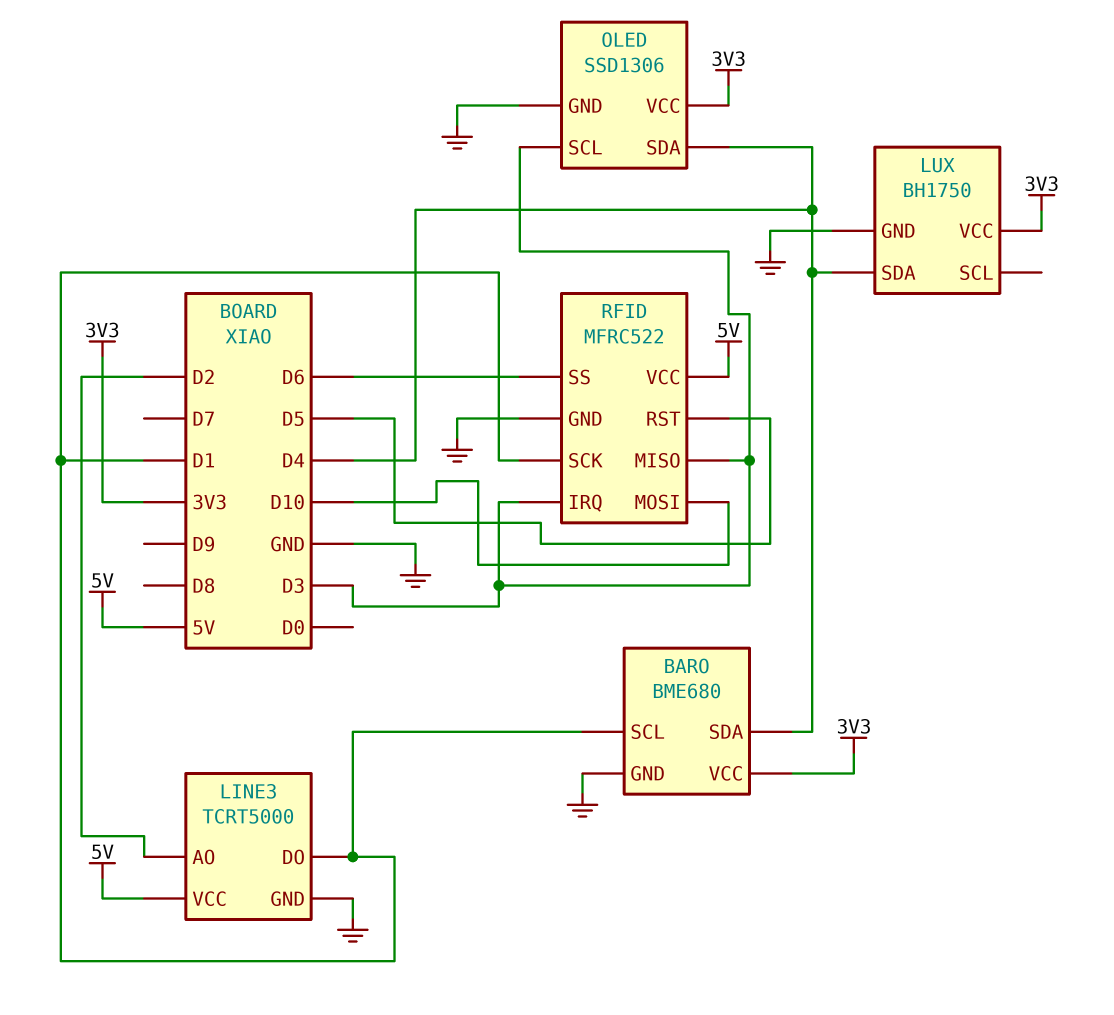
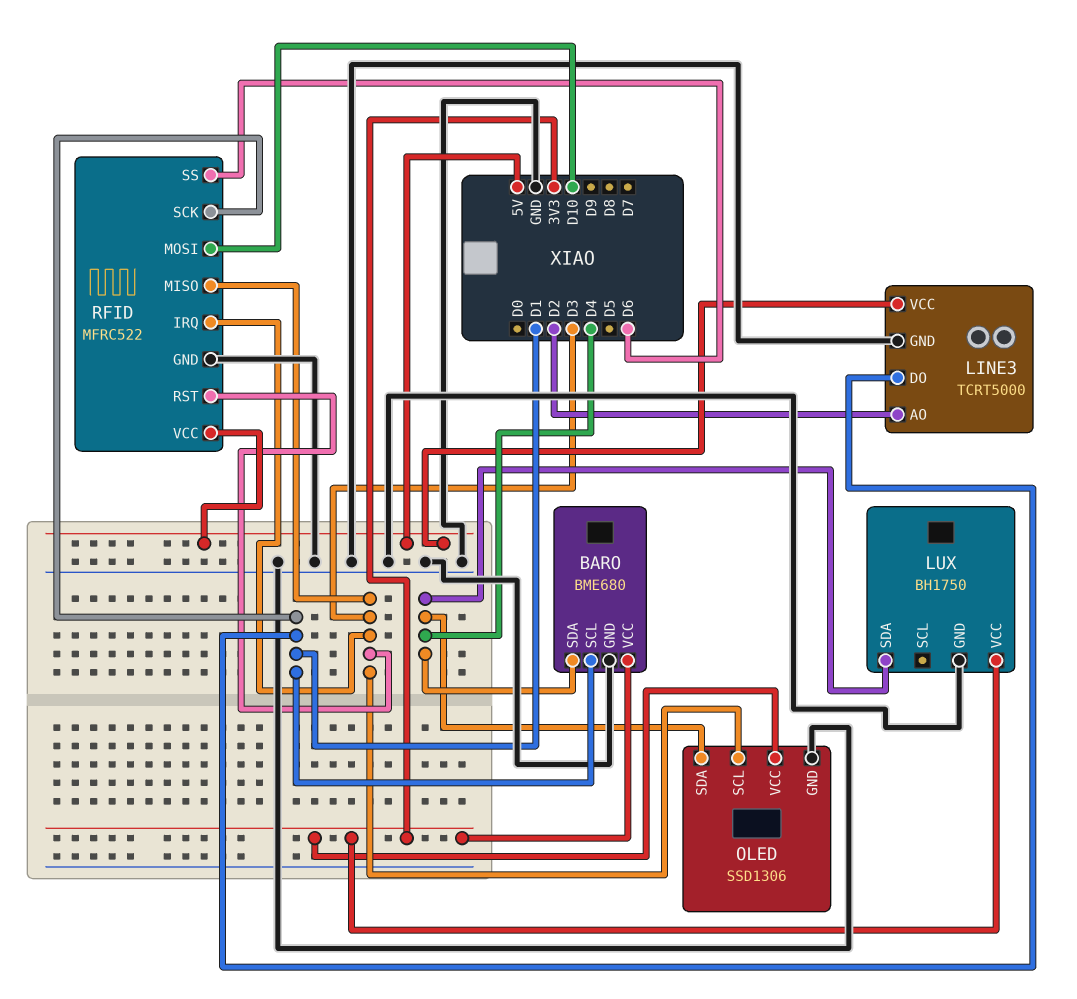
RFID pin RST: D5 -> D3

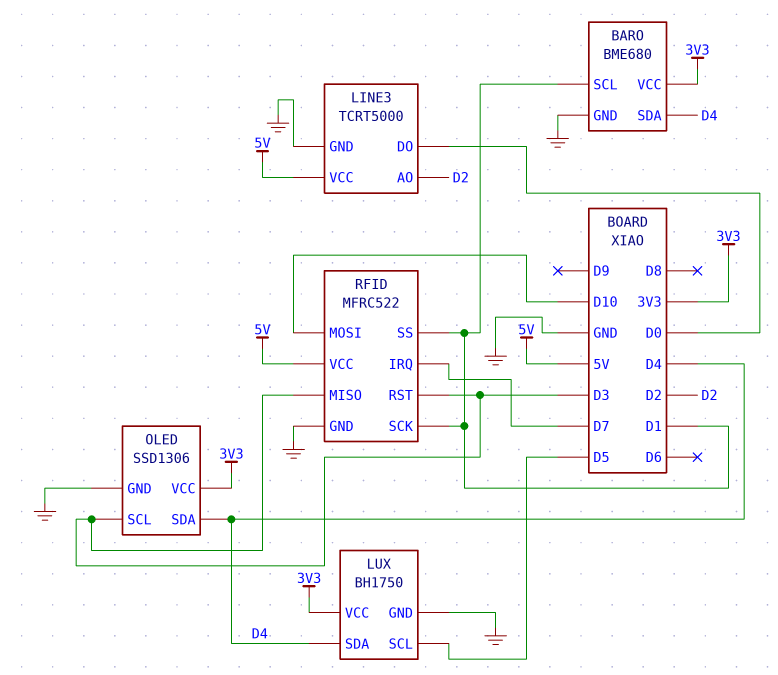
LINE3 pin DO: D1 -> D0
LUX pin SCL: none -> D5
RFID pin IRQ: D3 -> D7
RFID pin SS: D6 -> D1

